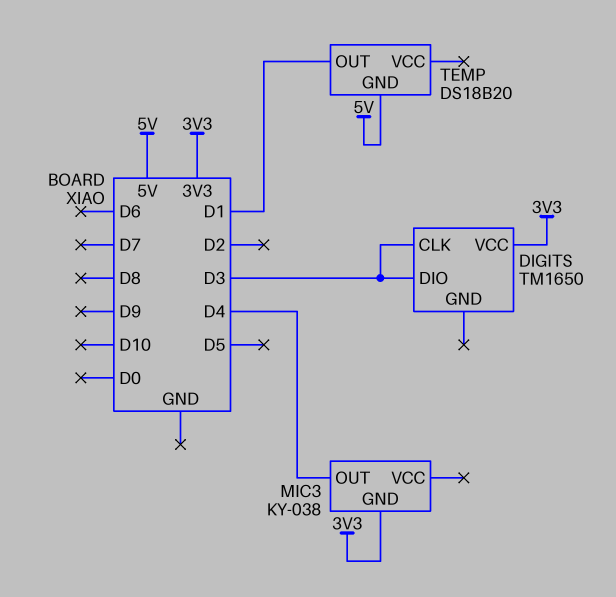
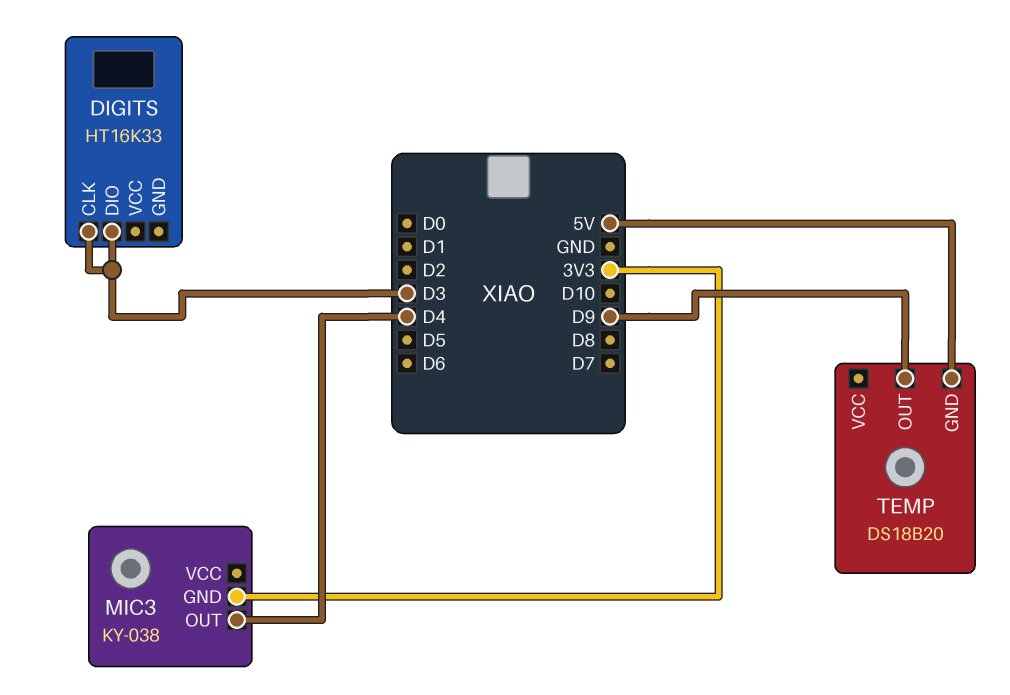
DIGITS: TM1650 -> HT16K33
DIGITS pin VCC: 3V3 -> none
TEMP pin OUT: D1 -> D9

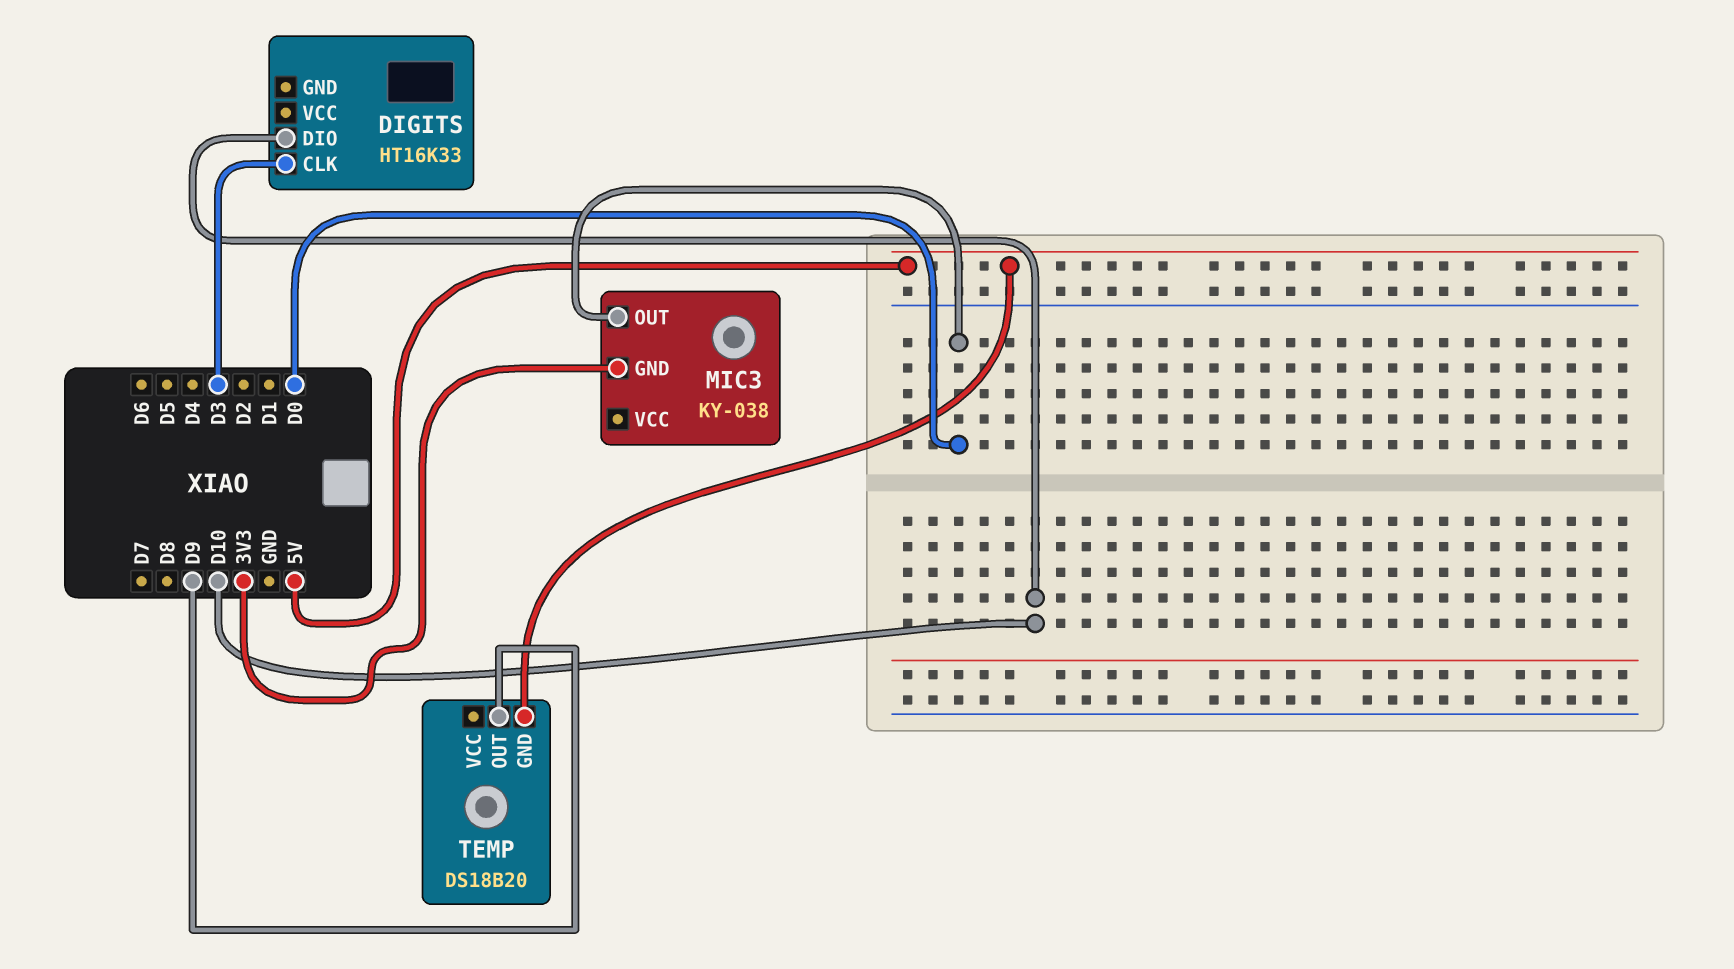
DIGITS pin DIO: D3 -> D10
MIC3 pin OUT: D4 -> D0

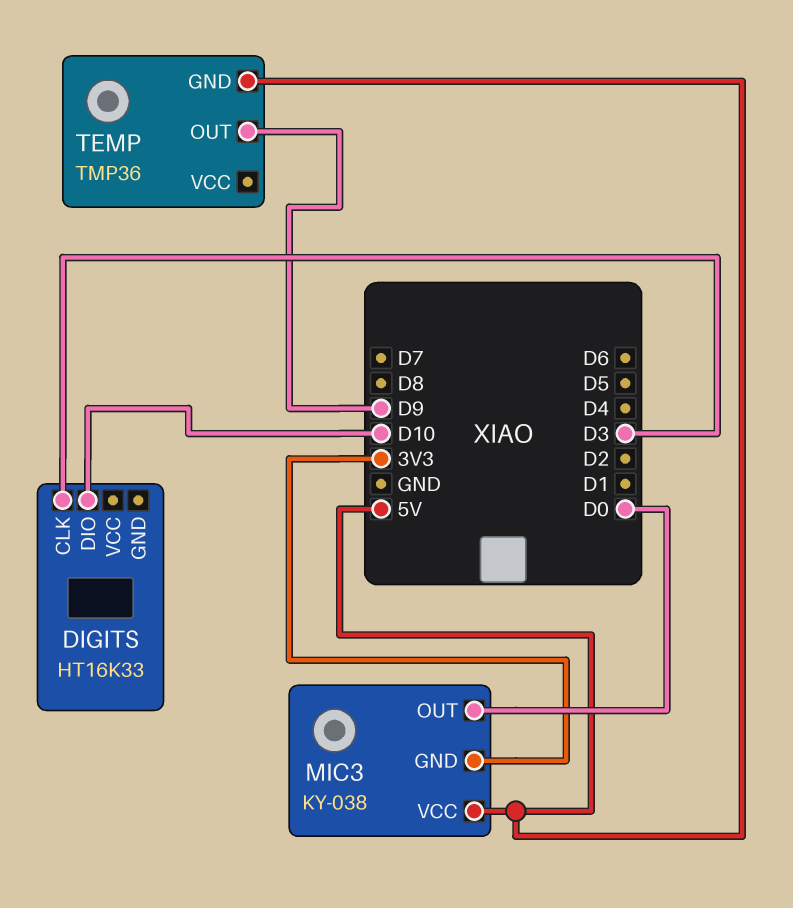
MIC3 pin VCC: none -> 5V
TEMP: DS18B20 -> TMP36

